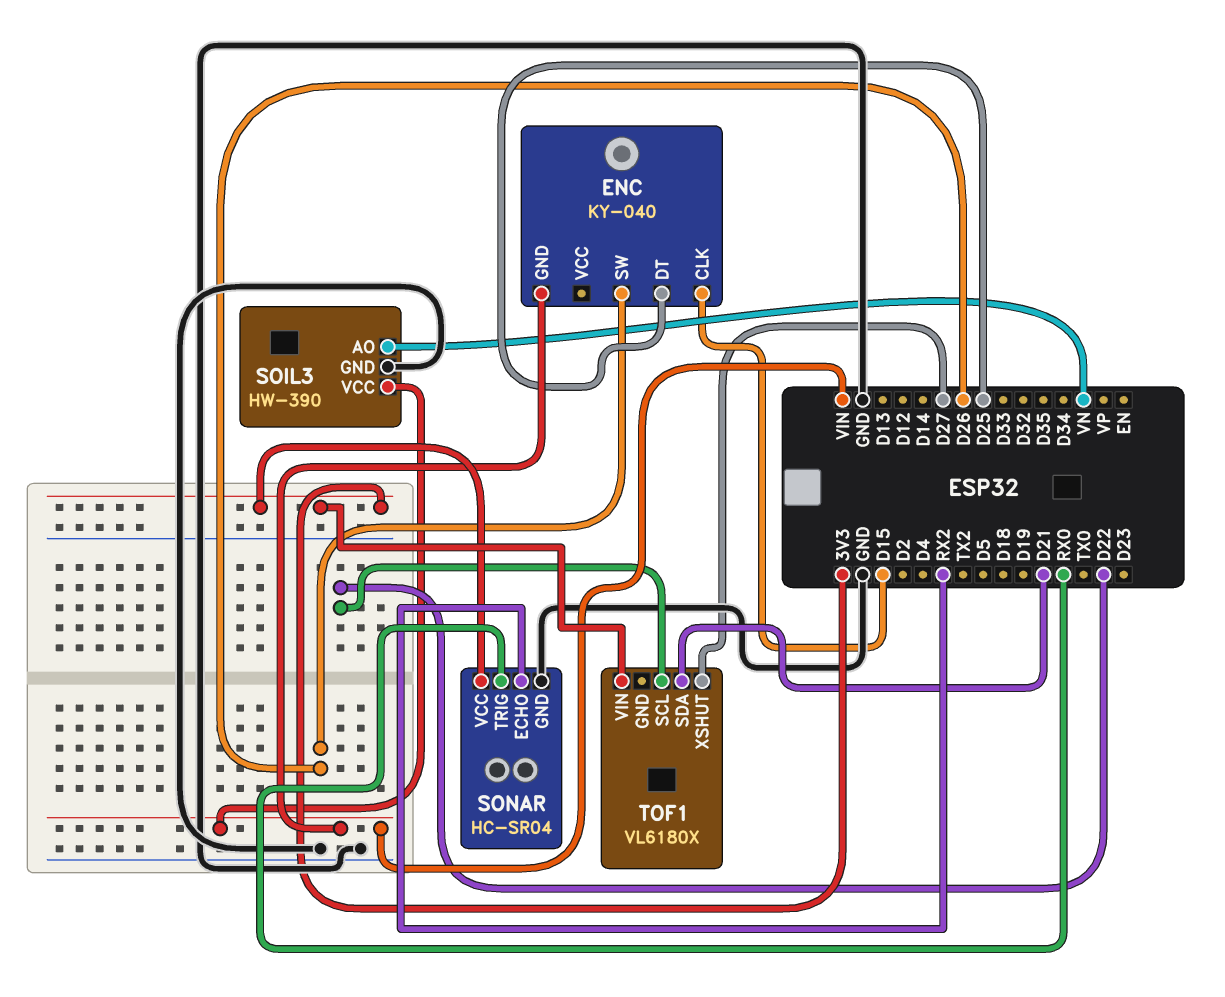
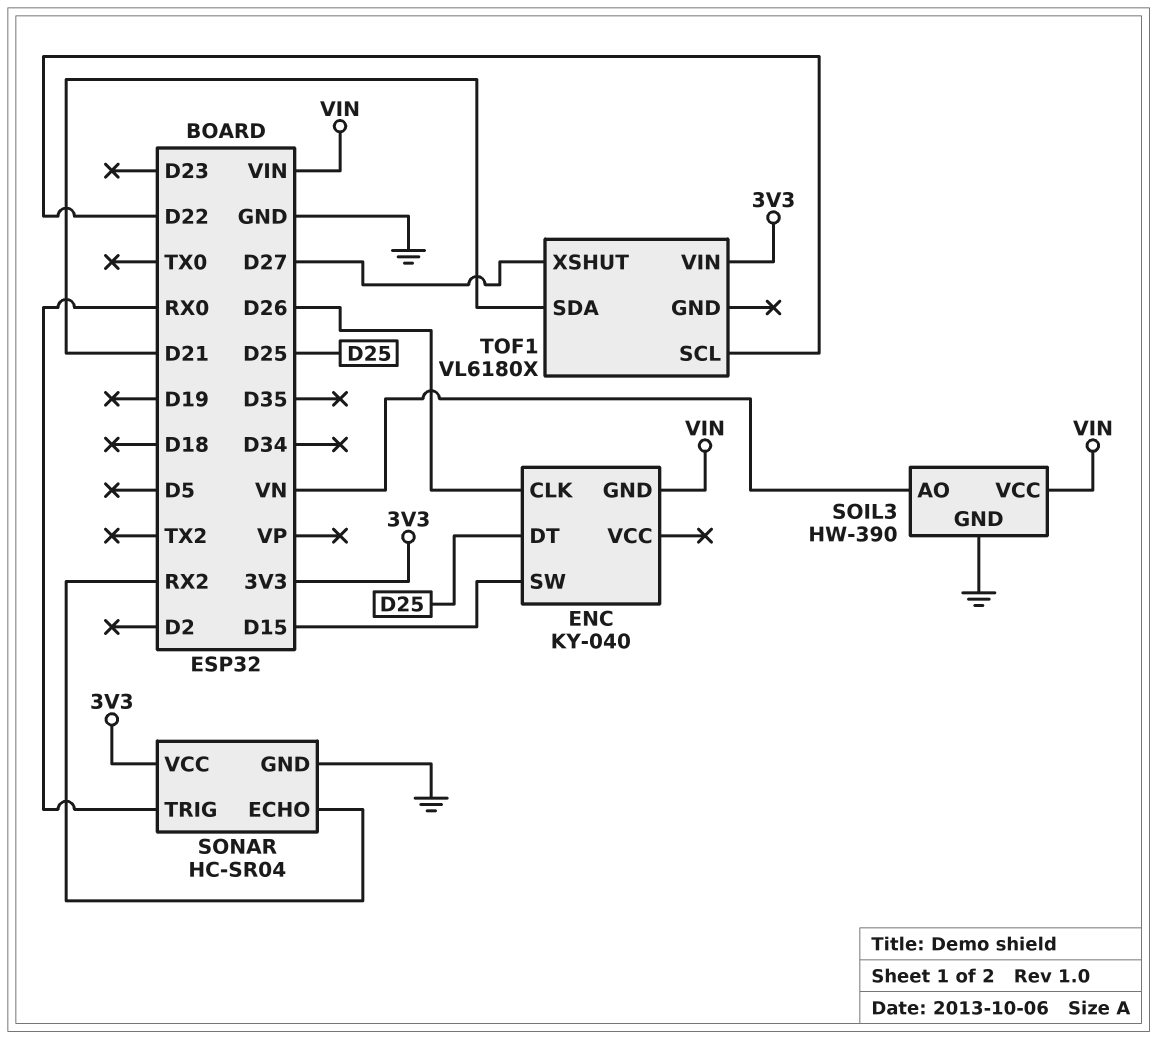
ENC pin CLK: D15 -> D26
ENC pin SW: D26 -> D15

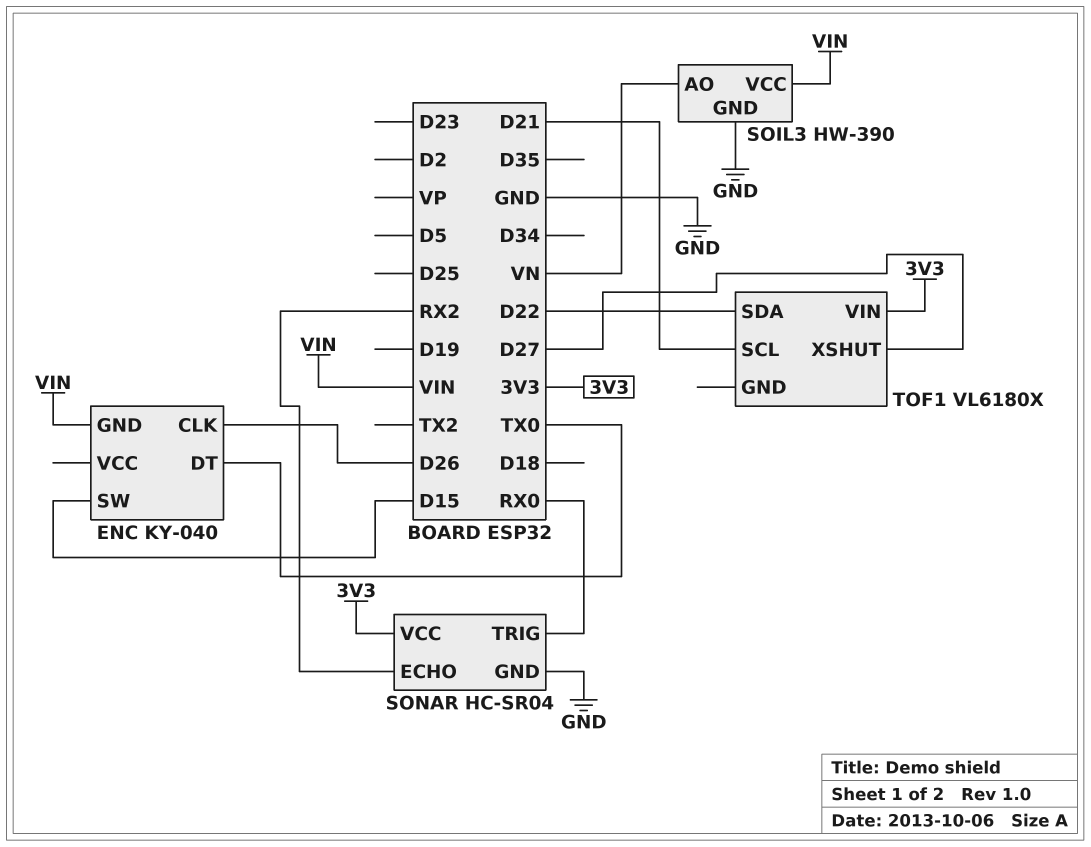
ENC pin DT: D25 -> TX0
TOF1 pin SCL: D22 -> D21
TOF1 pin SDA: D21 -> D22

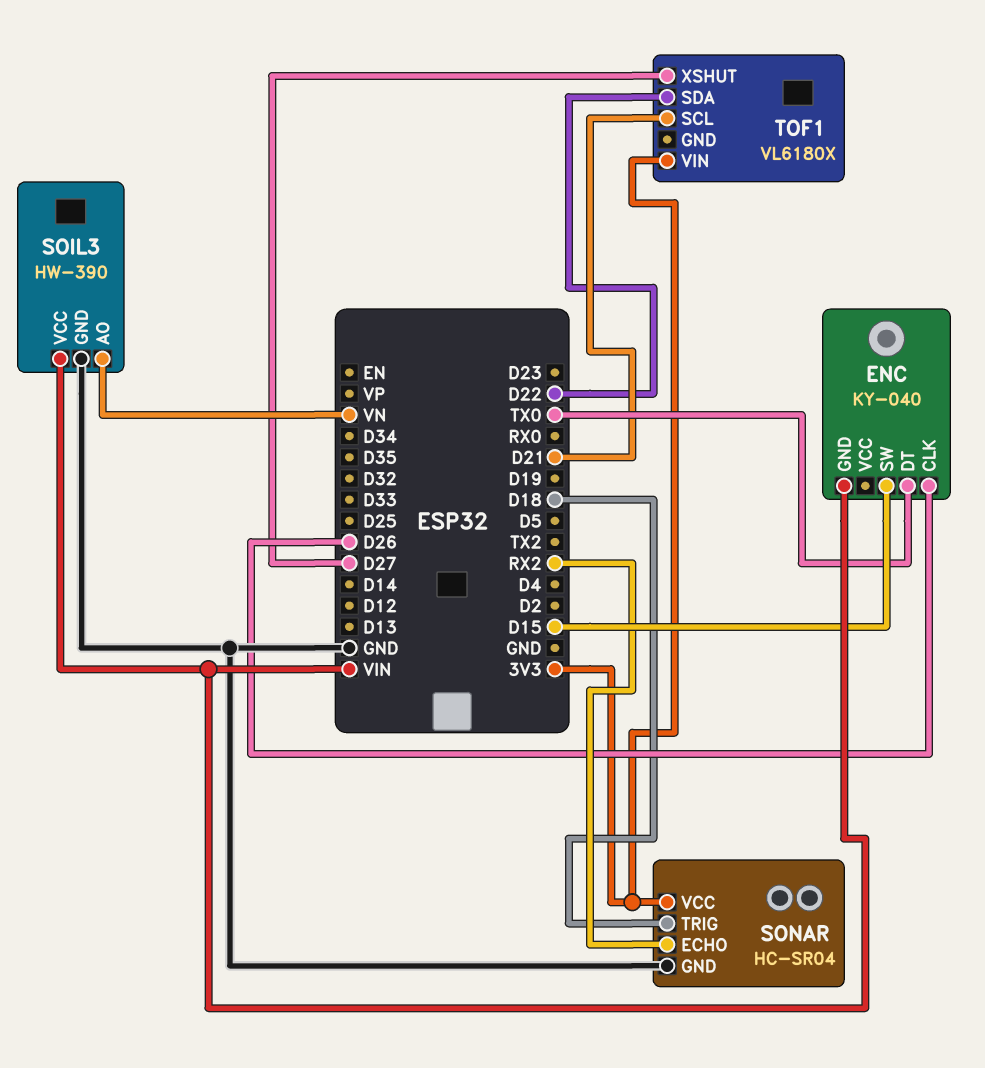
SONAR pin TRIG: RX0 -> D18

